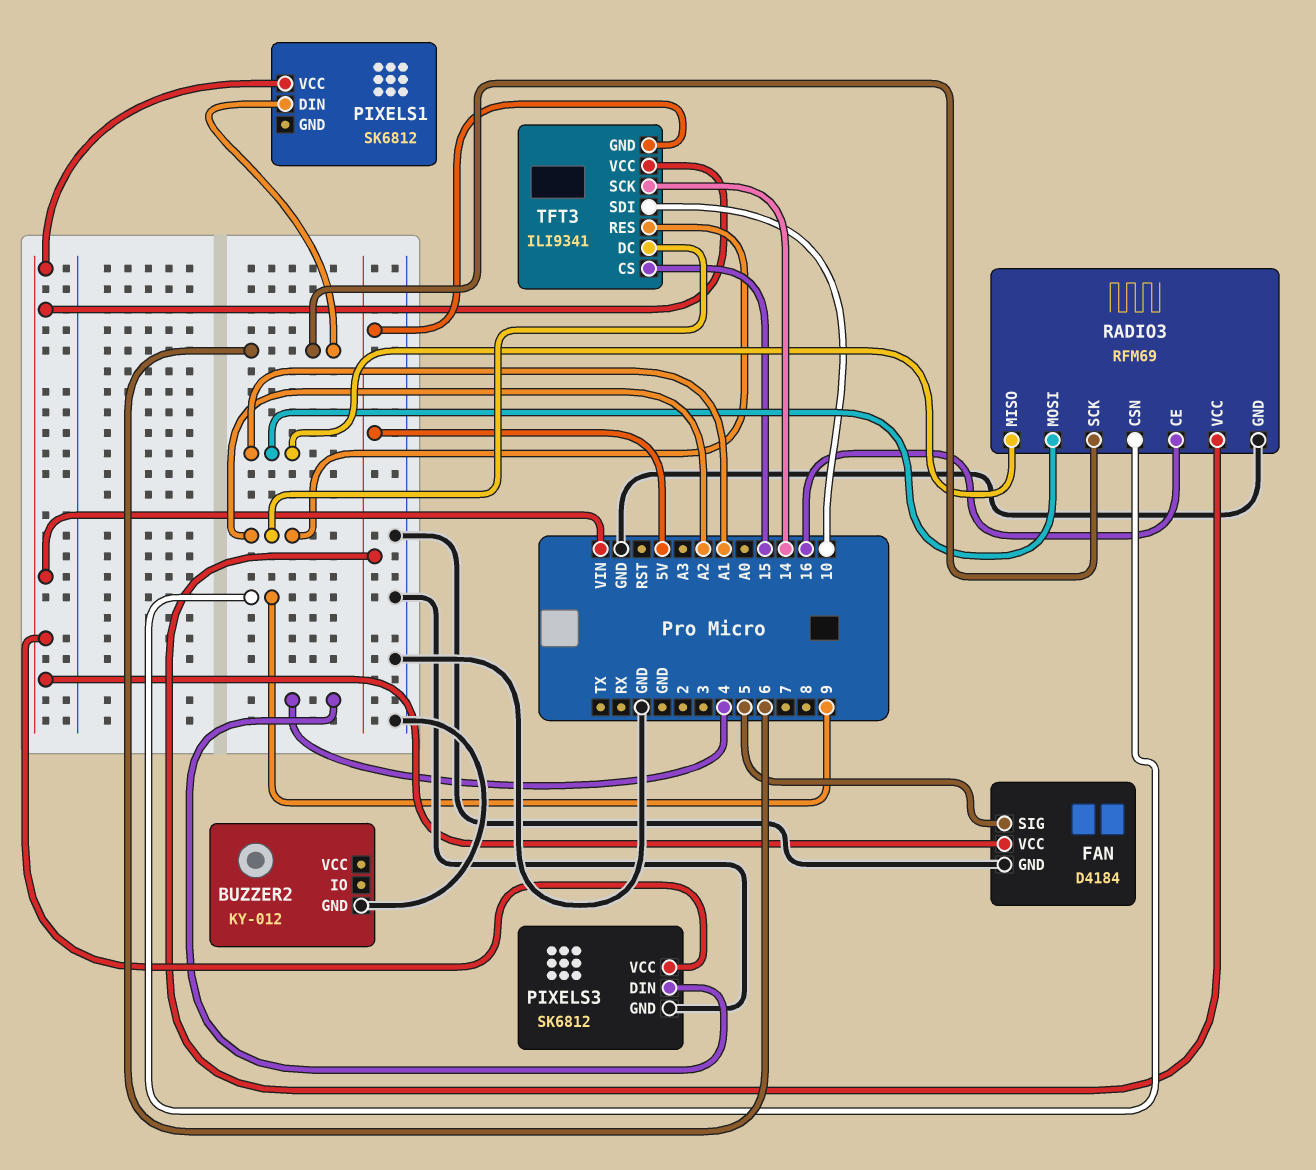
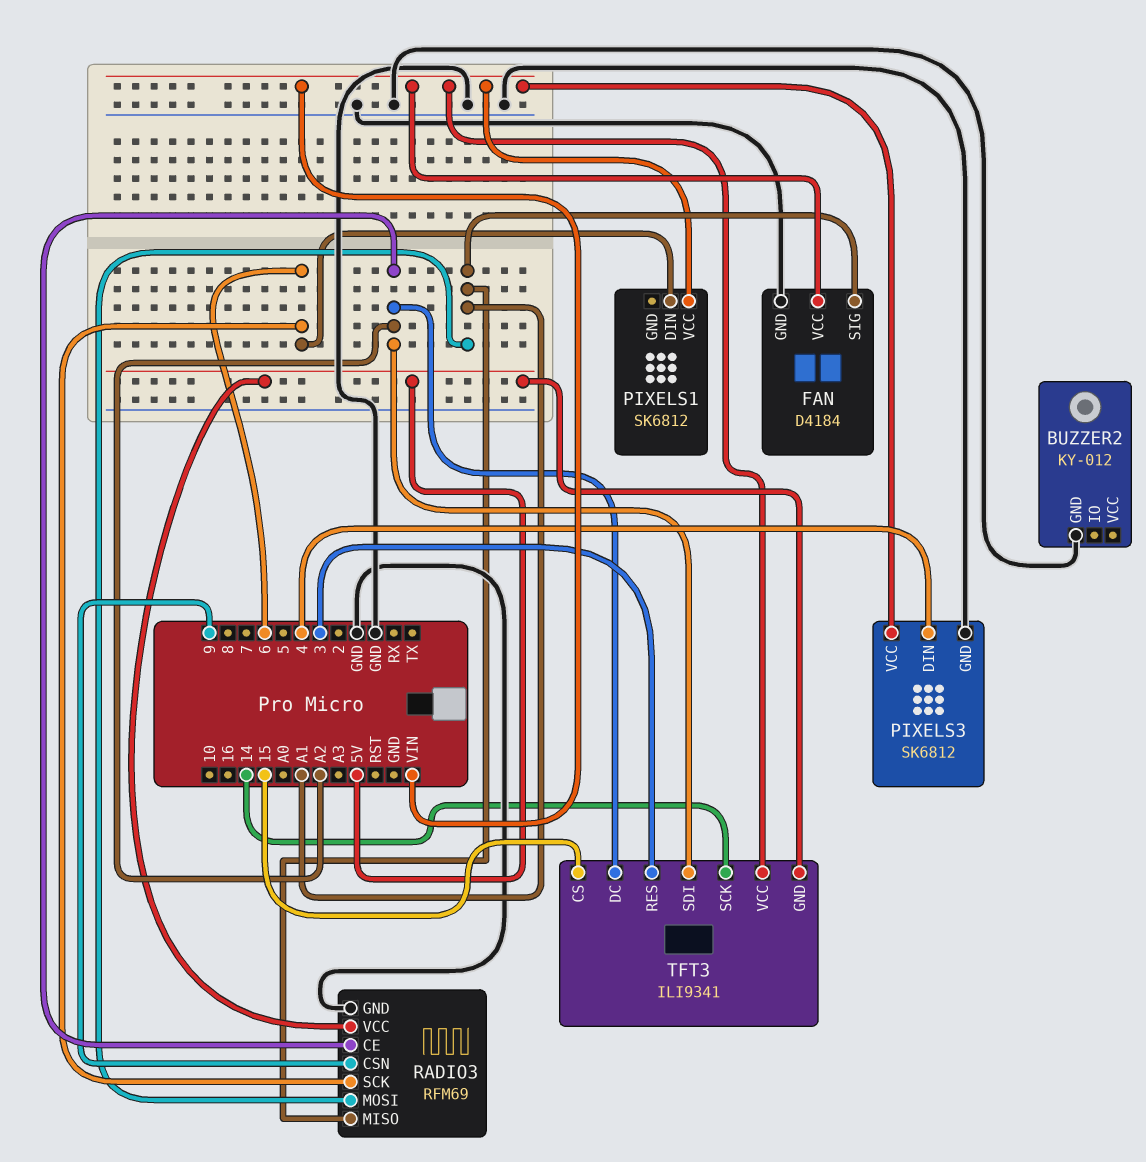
FAN pin SIG: 5 -> A1
RADIO3 pin CE: 16 -> A2
TFT3 pin RES: A2 -> 3
TFT3 pin SDI: 10 -> A2

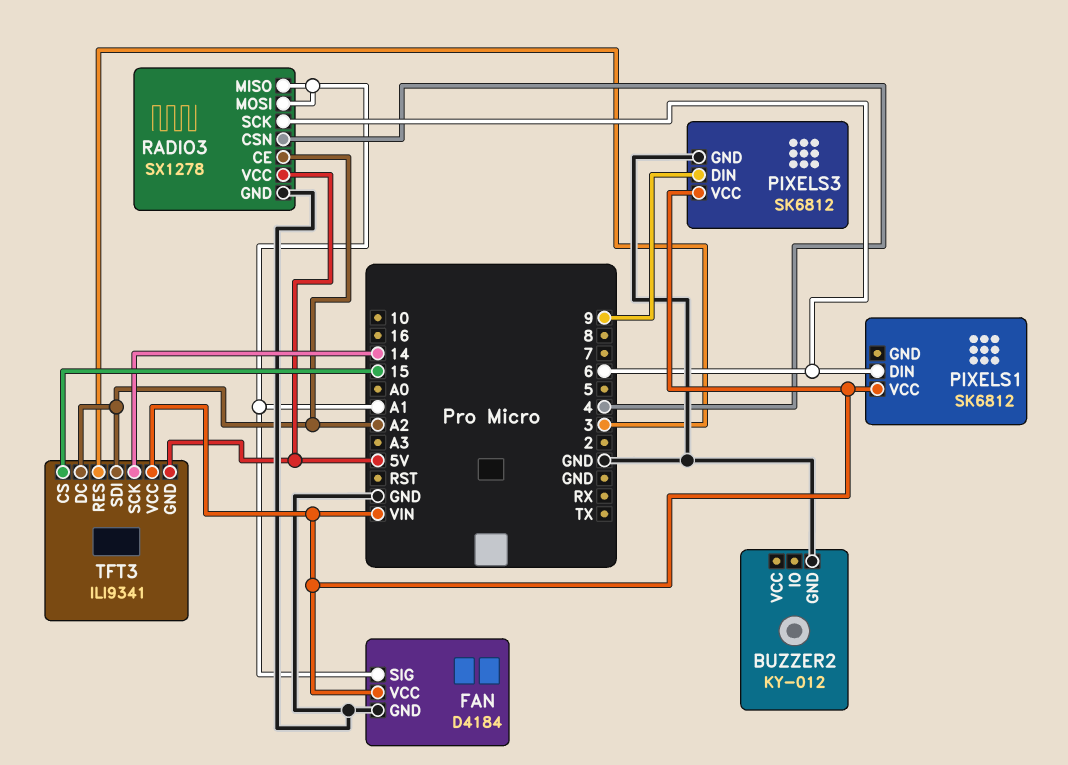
PIXELS3 pin DIN: 4 -> 9
RADIO3: RFM69 -> SX1278
RADIO3 pin CSN: 9 -> 4

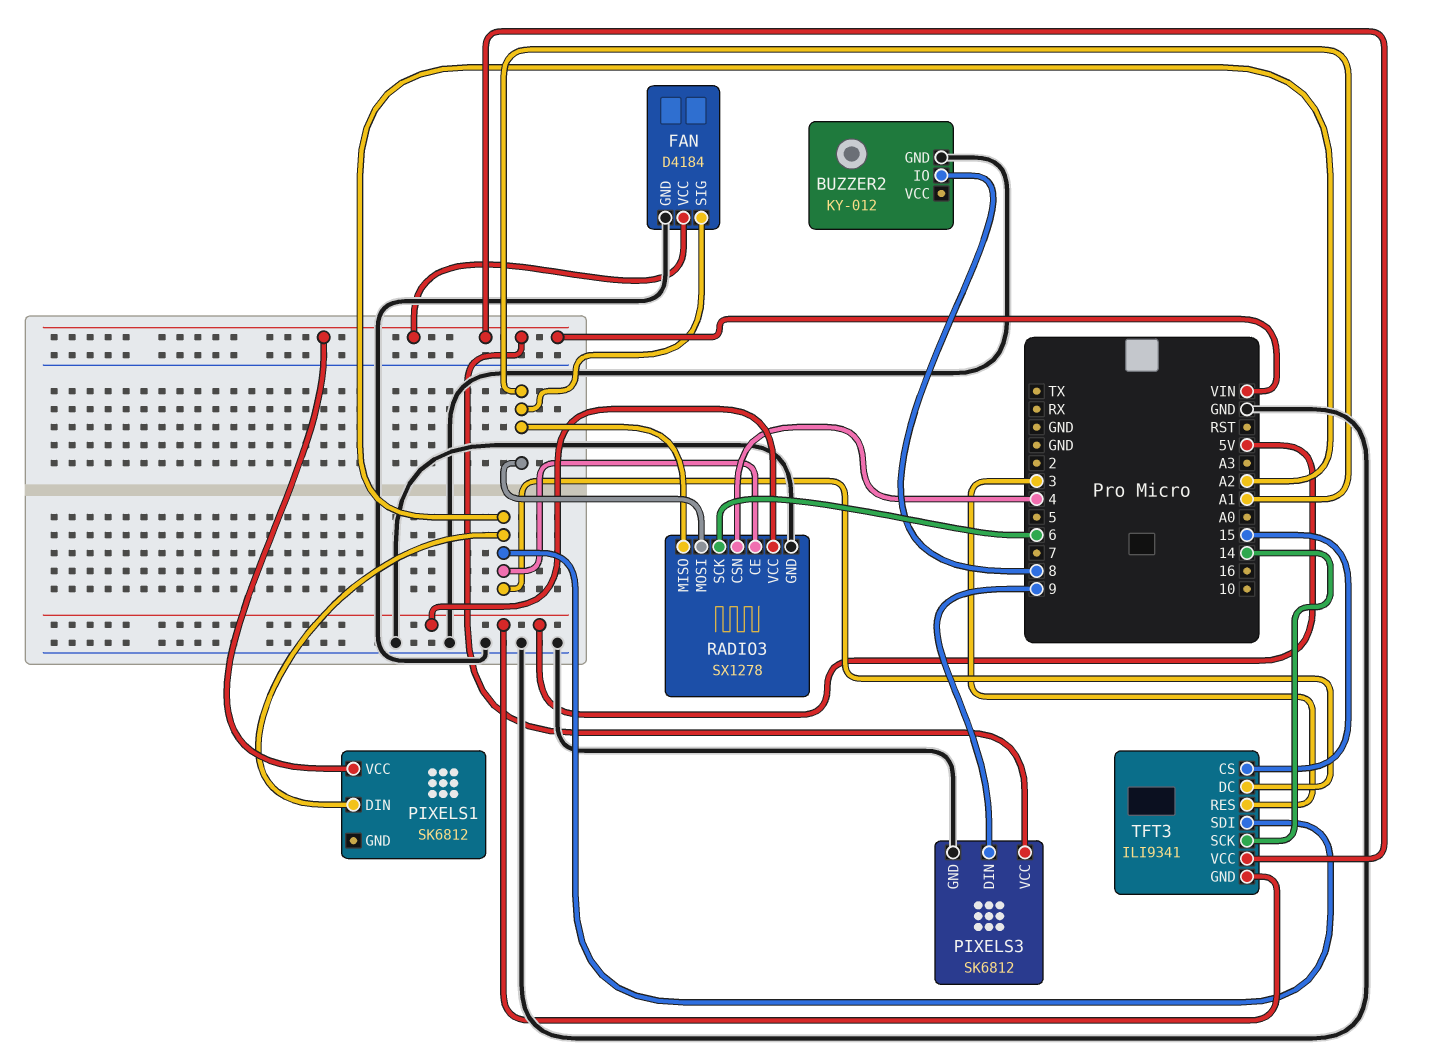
BUZZER2 pin IO: none -> 8
PIXELS1 pin DIN: 6 -> A2

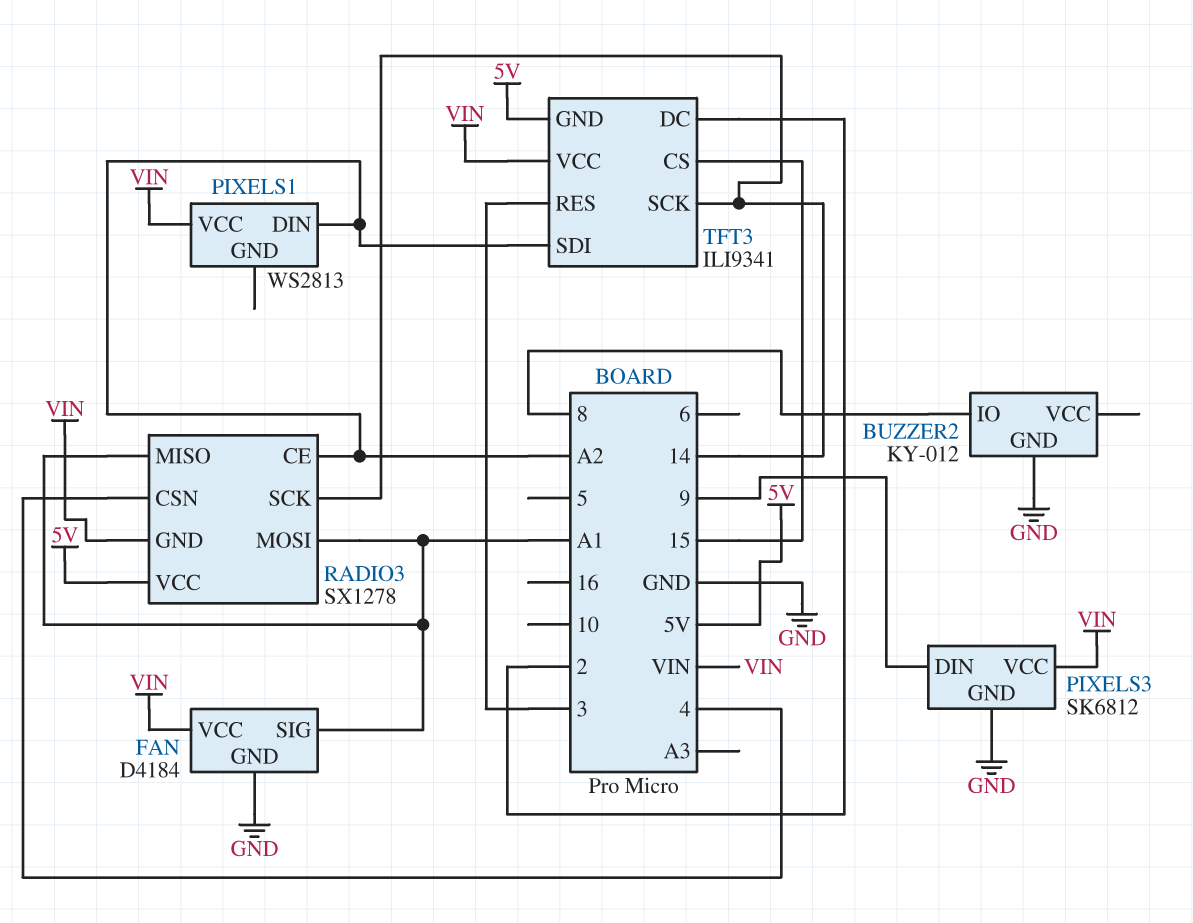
PIXELS1: SK6812 -> WS2813
RADIO3 pin GND: GND -> VIN
RADIO3 pin SCK: 6 -> 14
TFT3 pin DC: A2 -> 2

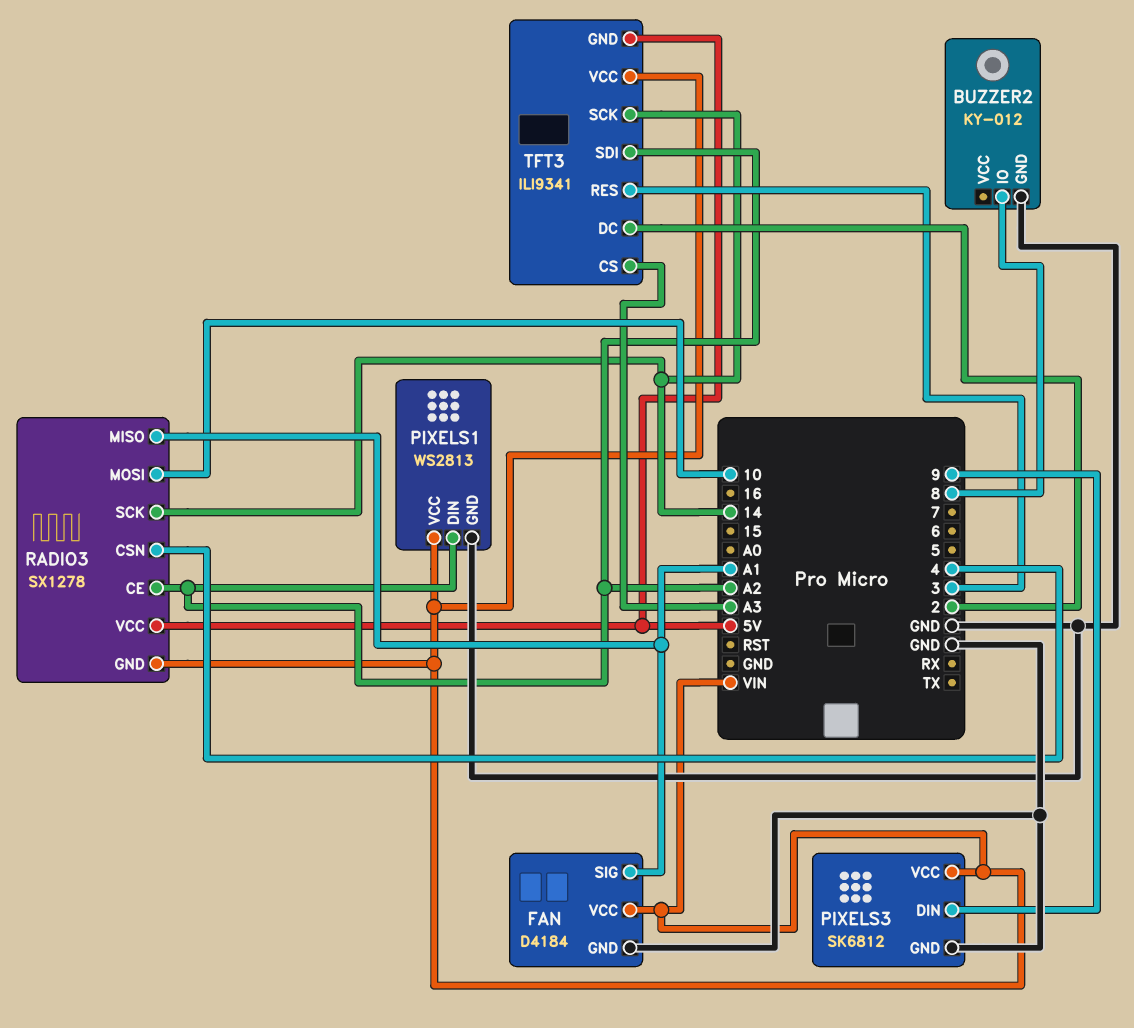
PIXELS1 pin GND: none -> GND
RADIO3 pin MOSI: A1 -> 10
TFT3 pin CS: 15 -> A3

